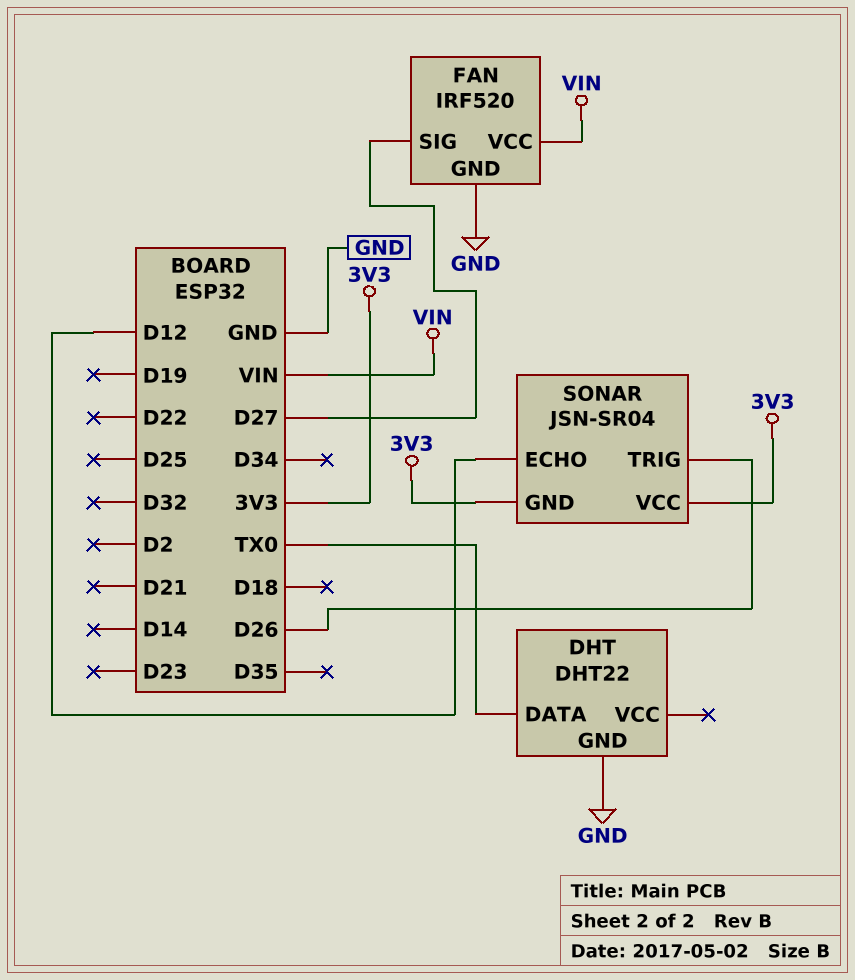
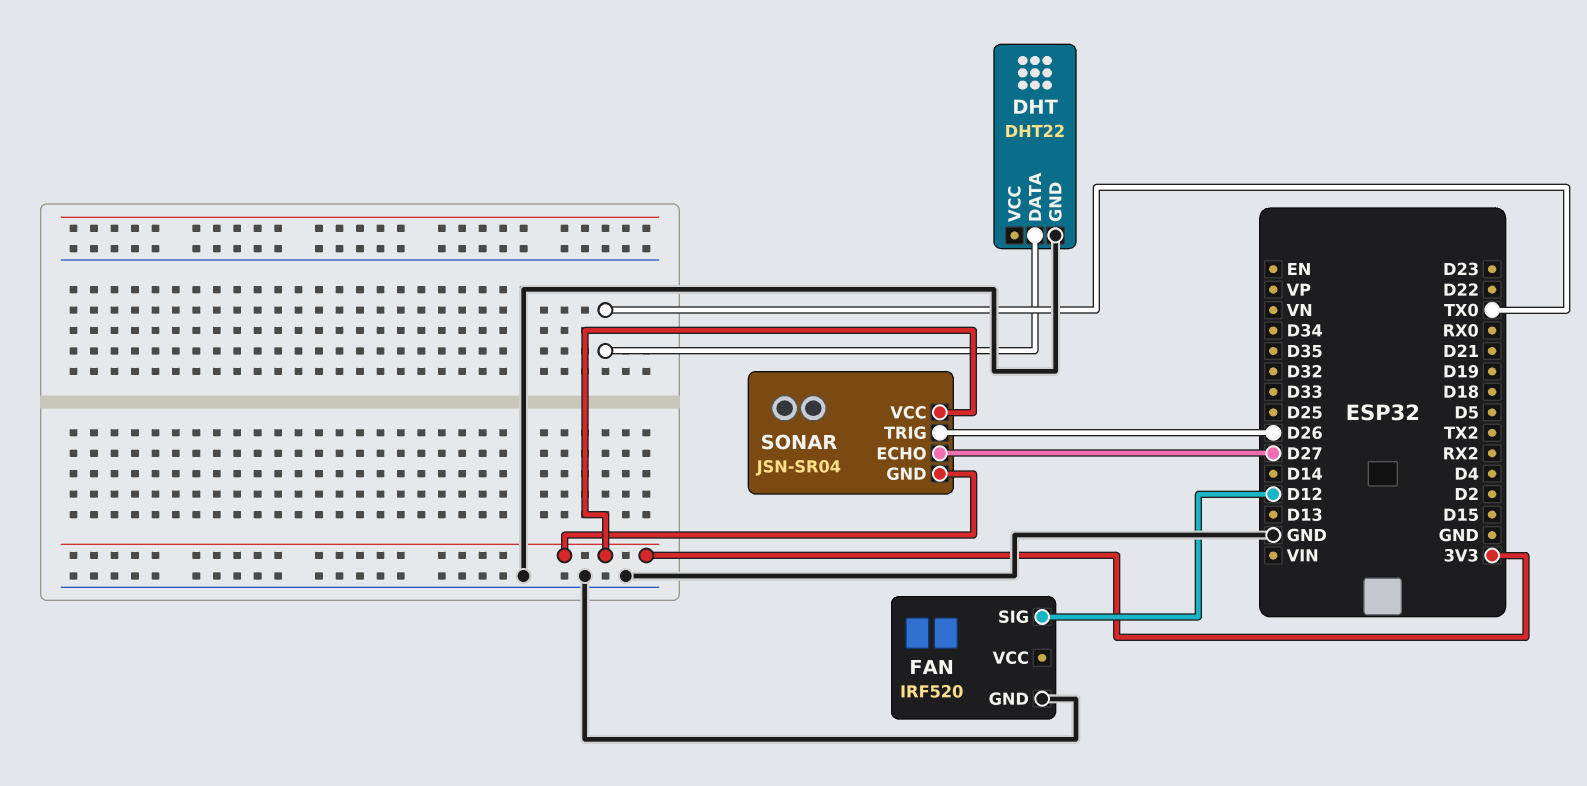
FAN pin SIG: D27 -> D12
FAN pin VCC: VIN -> none
SONAR pin ECHO: D12 -> D27

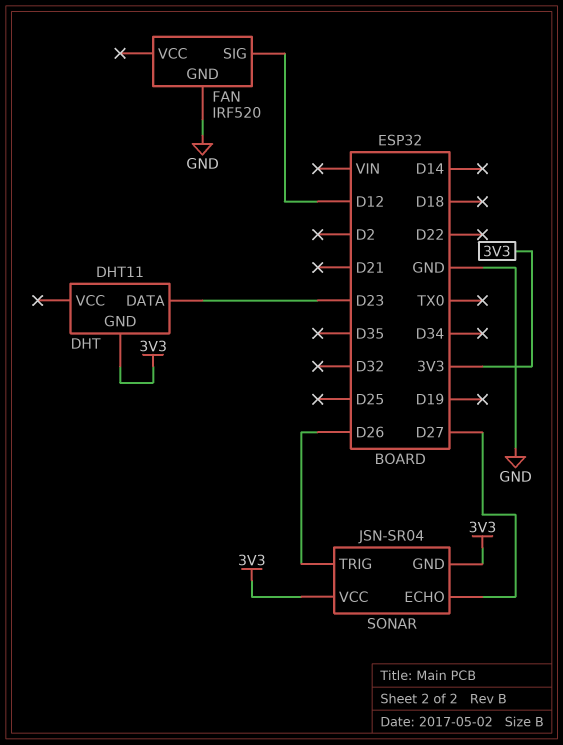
DHT: DHT22 -> DHT11
DHT pin DATA: TX0 -> D23
DHT pin GND: GND -> 3V3

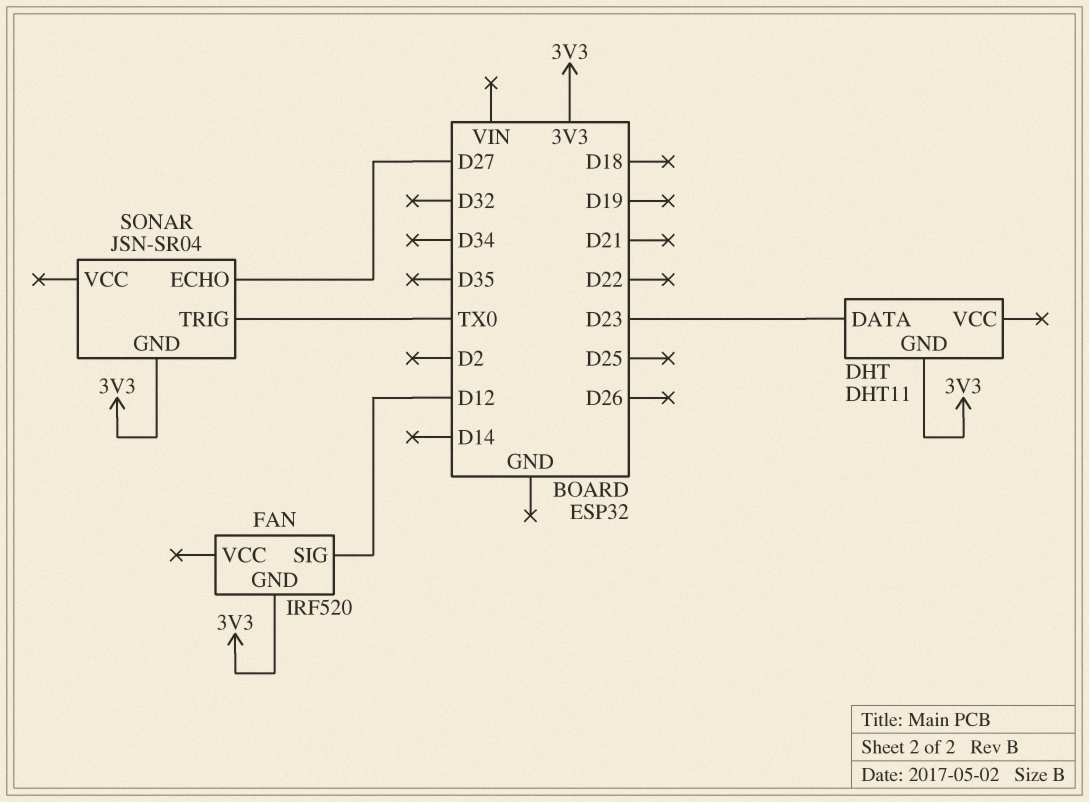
FAN pin GND: GND -> 3V3
SONAR pin TRIG: D26 -> TX0
SONAR pin VCC: 3V3 -> none

